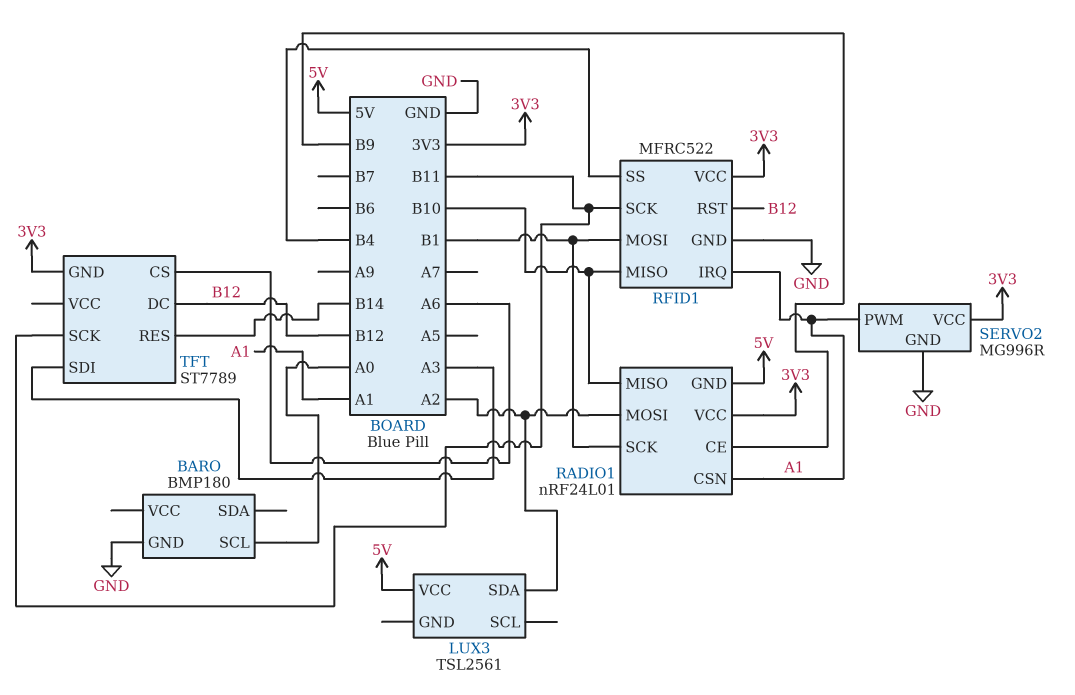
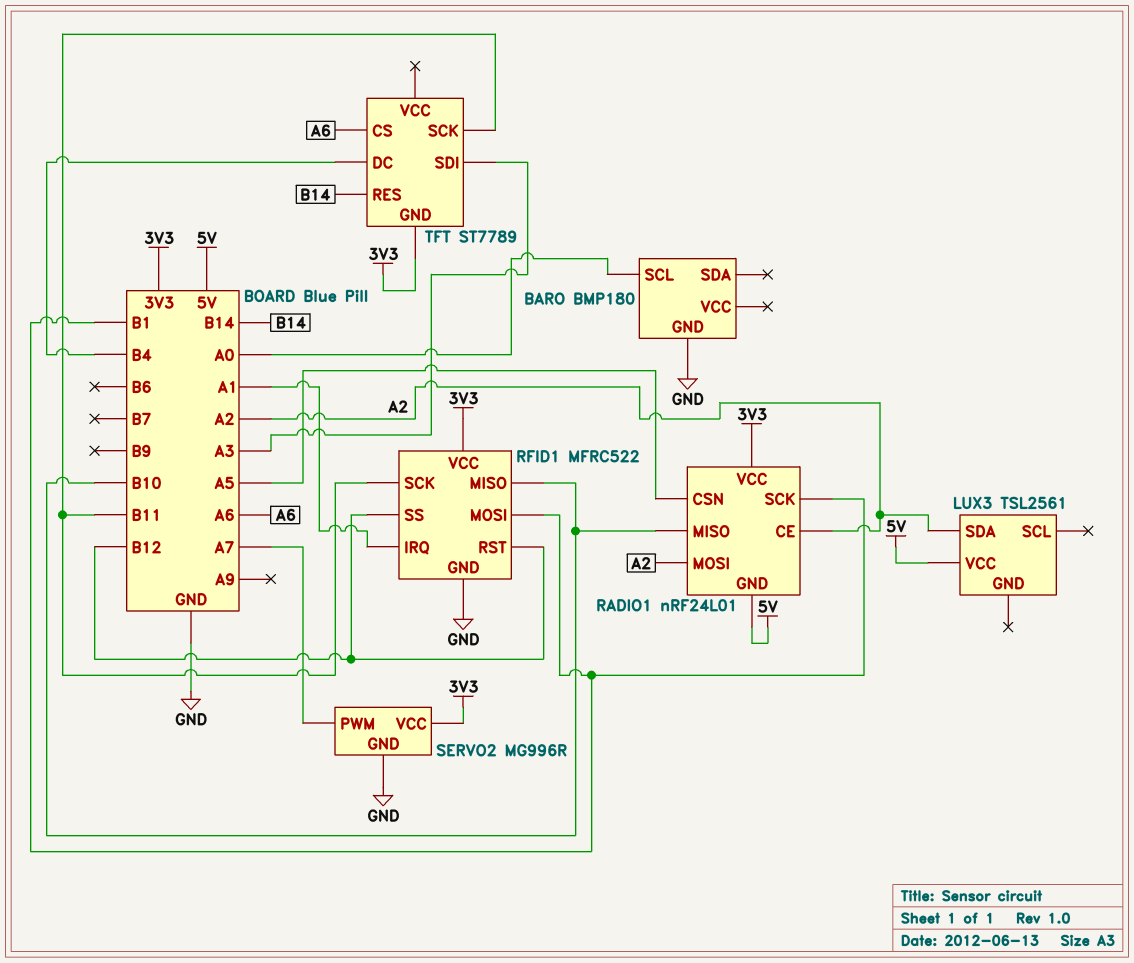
RADIO1 pin CE: B9 -> A2
RADIO1 pin CSN: A1 -> A5
RFID1 pin SS: B4 -> B12
SERVO2 pin PWM: A1 -> A7
TFT pin DC: B12 -> B4

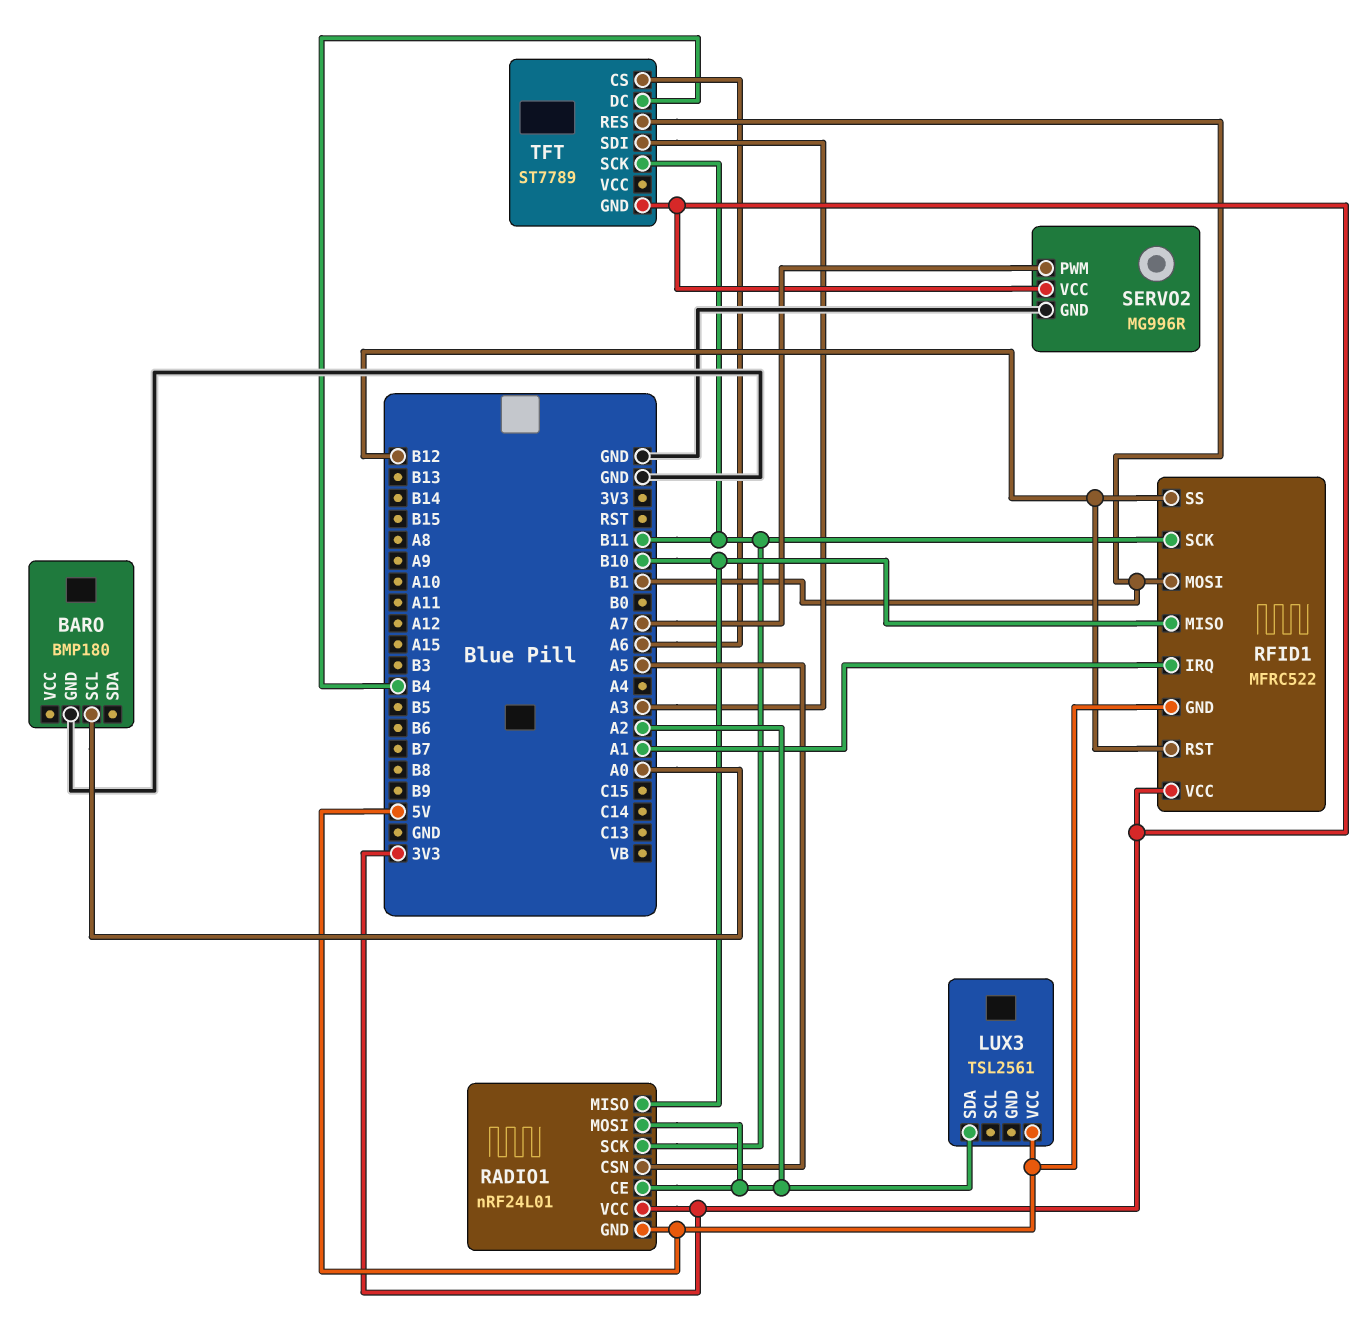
RADIO1 pin SCK: B1 -> B11
RFID1 pin GND: GND -> 5V
TFT pin RES: B14 -> B1

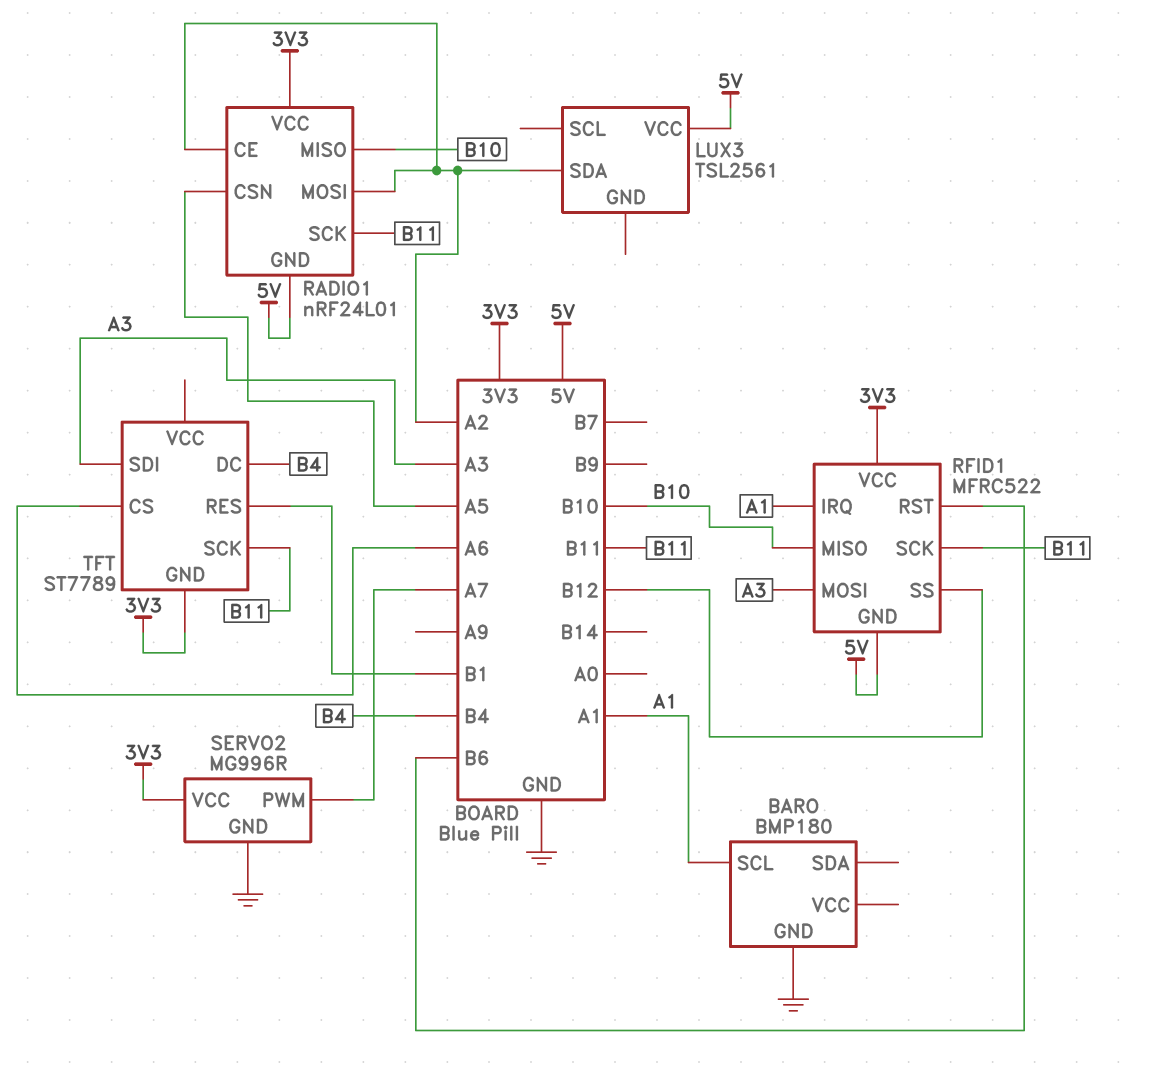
BARO pin SCL: A0 -> A1
RFID1 pin MOSI: B1 -> A3
RFID1 pin RST: B12 -> B6

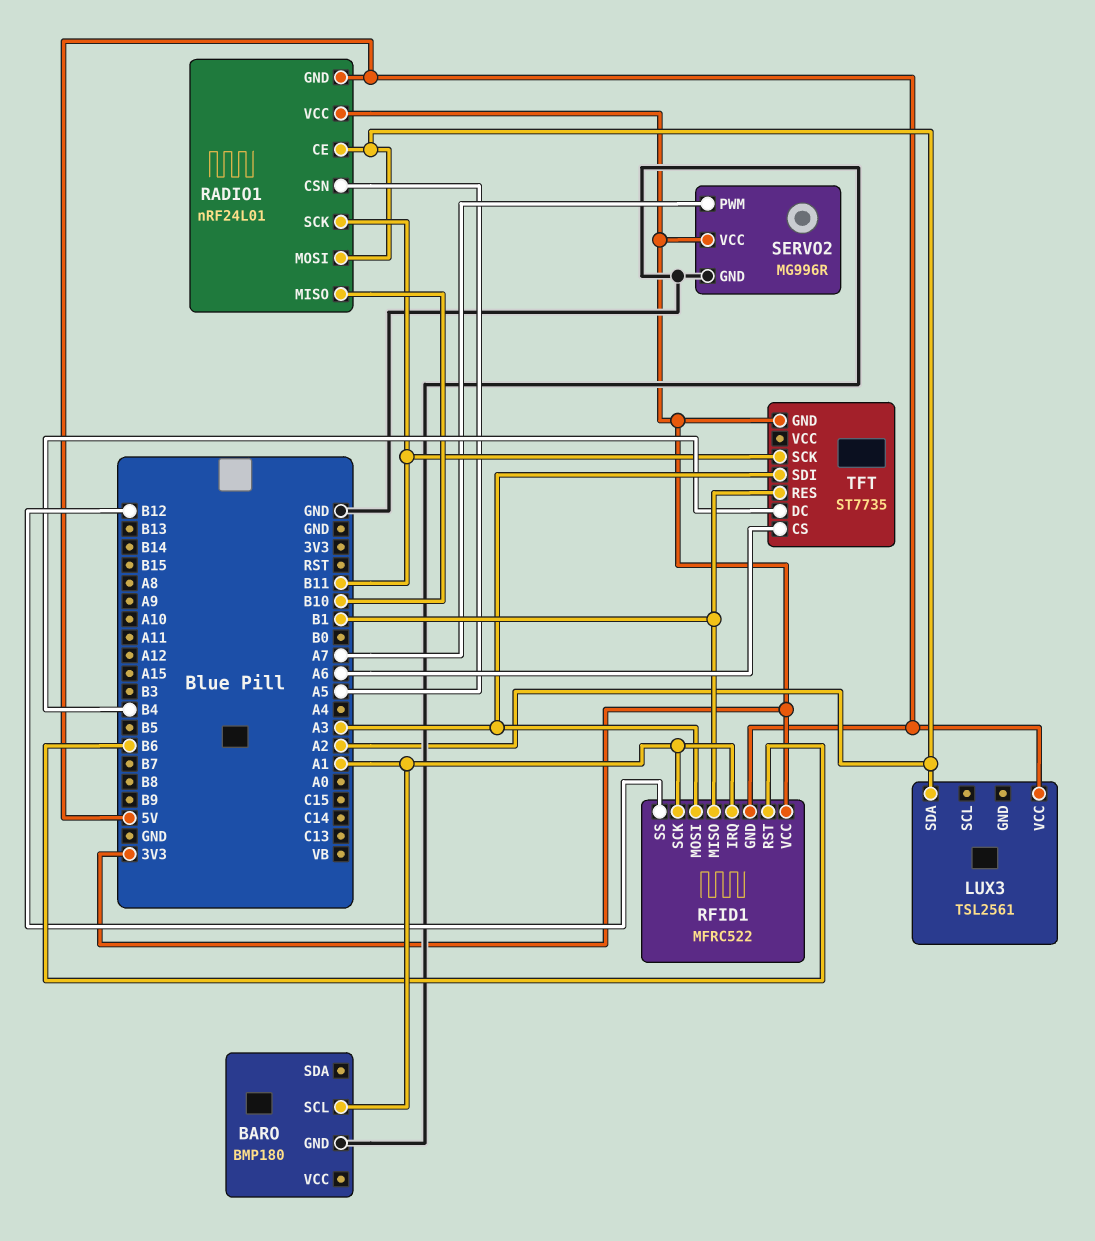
RFID1 pin MISO: B10 -> B1
RFID1 pin SCK: B11 -> A1
TFT: ST7789 -> ST7735

